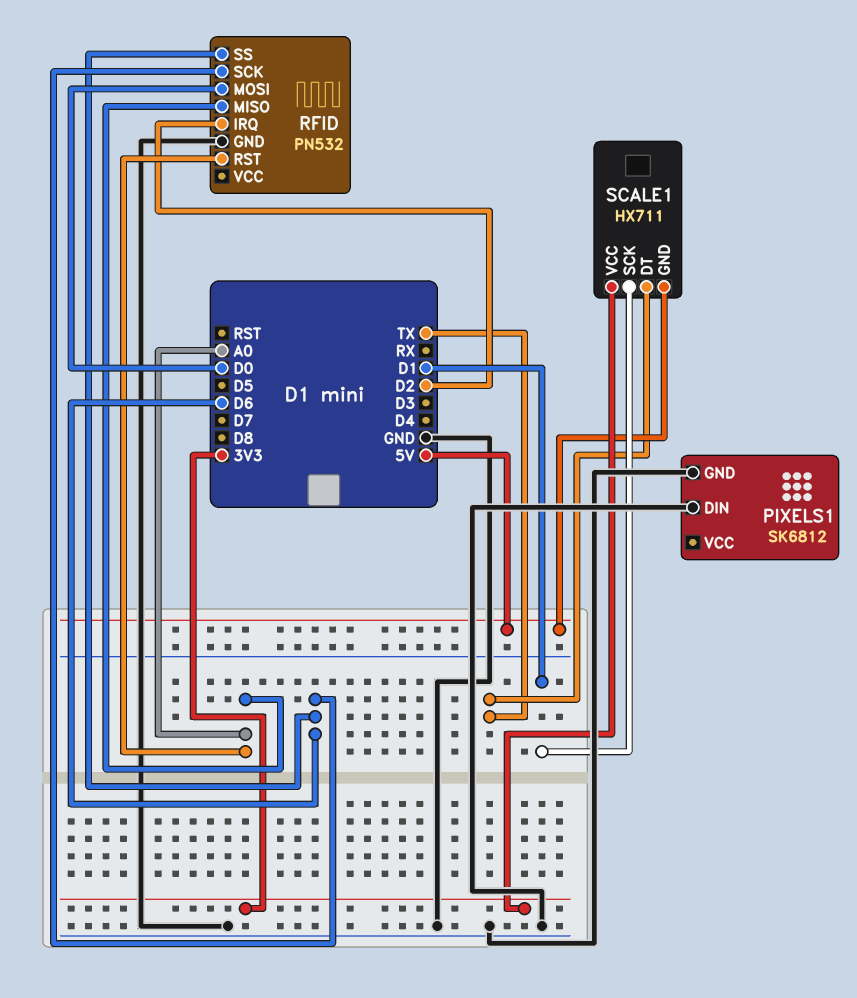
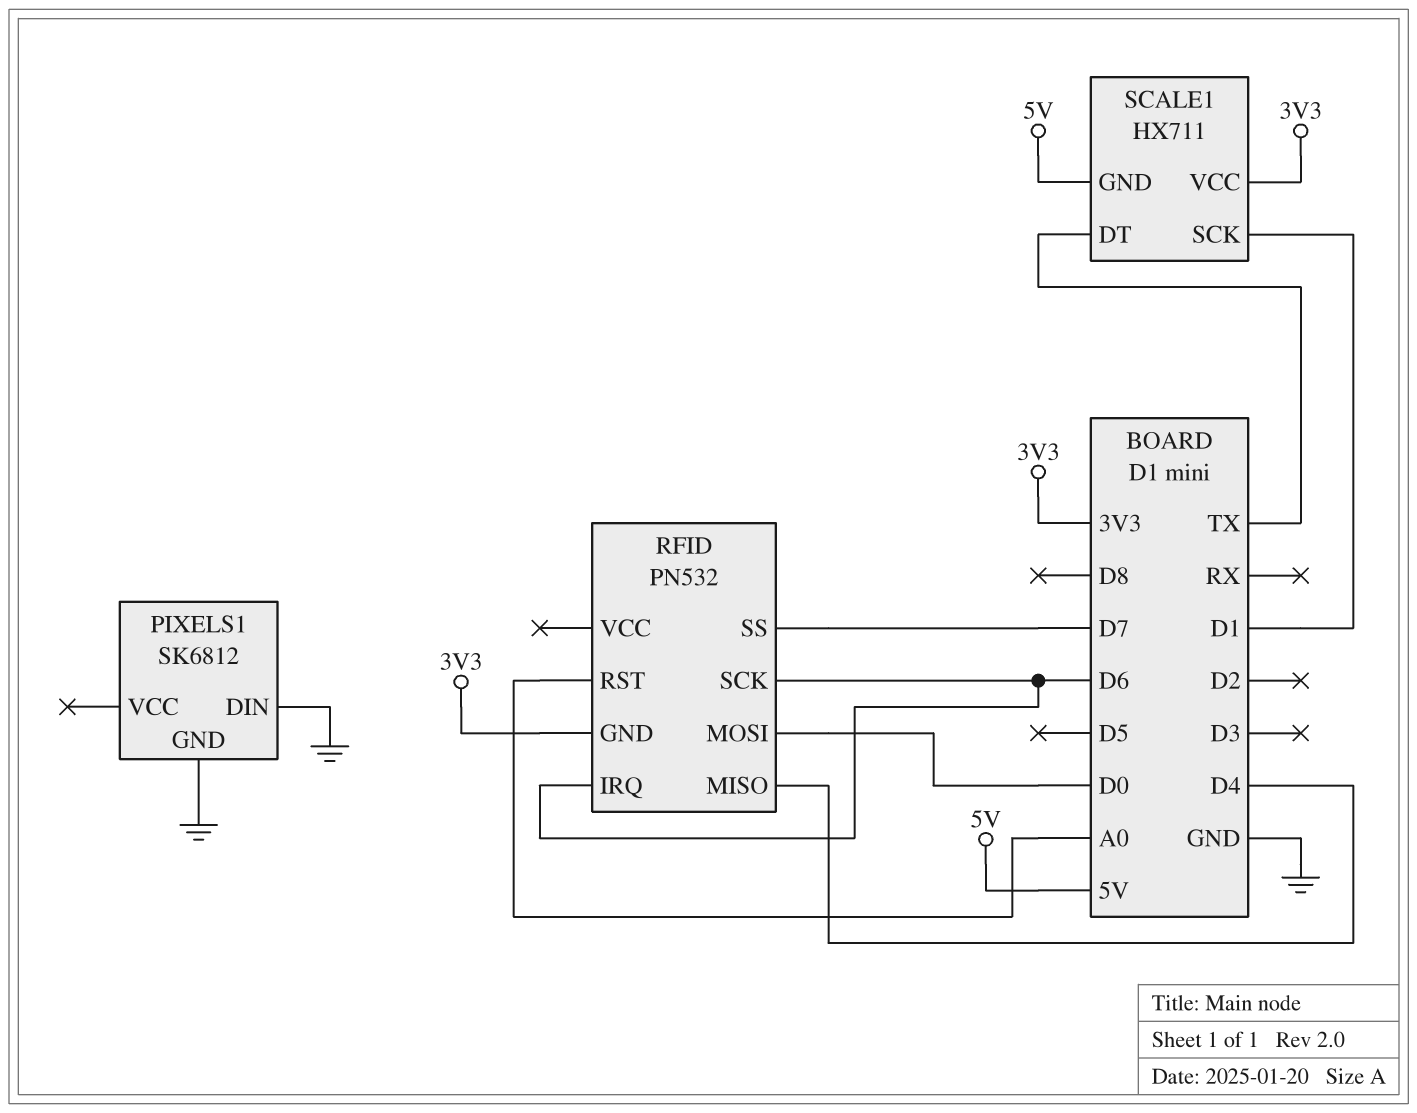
RFID pin GND: GND -> 3V3
RFID pin IRQ: D2 -> D6
RFID pin MISO: A0 -> D4
RFID pin SS: D6 -> D7

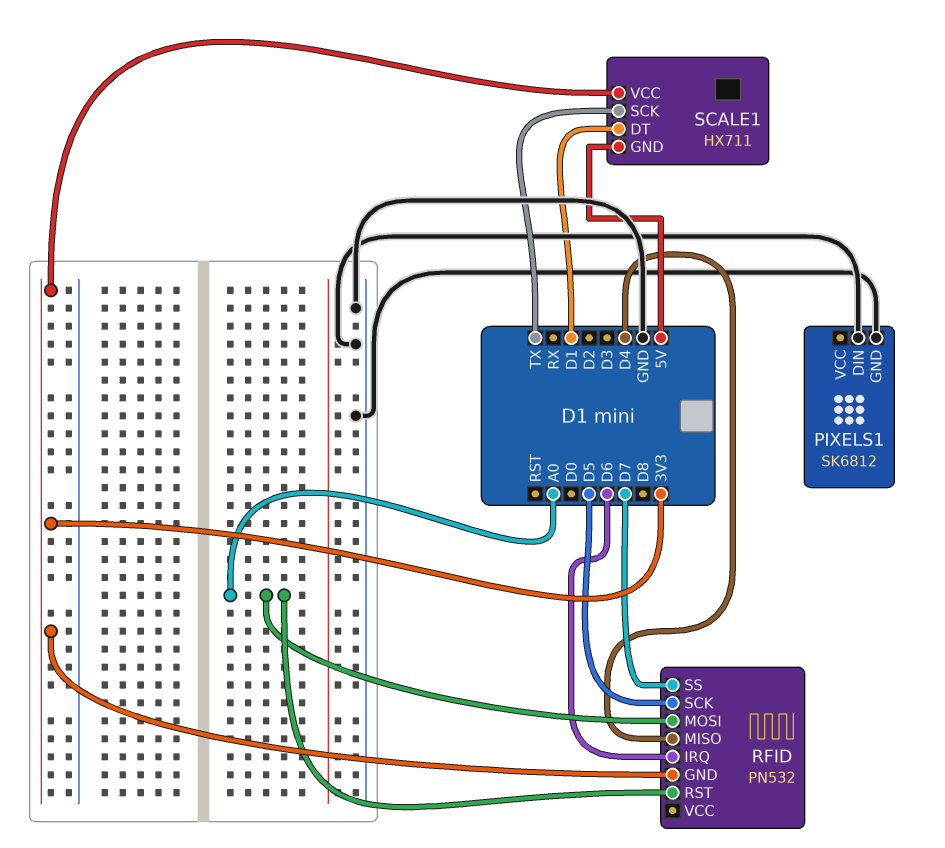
RFID pin MOSI: D0 -> A0
RFID pin SCK: D6 -> D5
SCALE1 pin DT: TX -> D1
SCALE1 pin SCK: D1 -> TX

